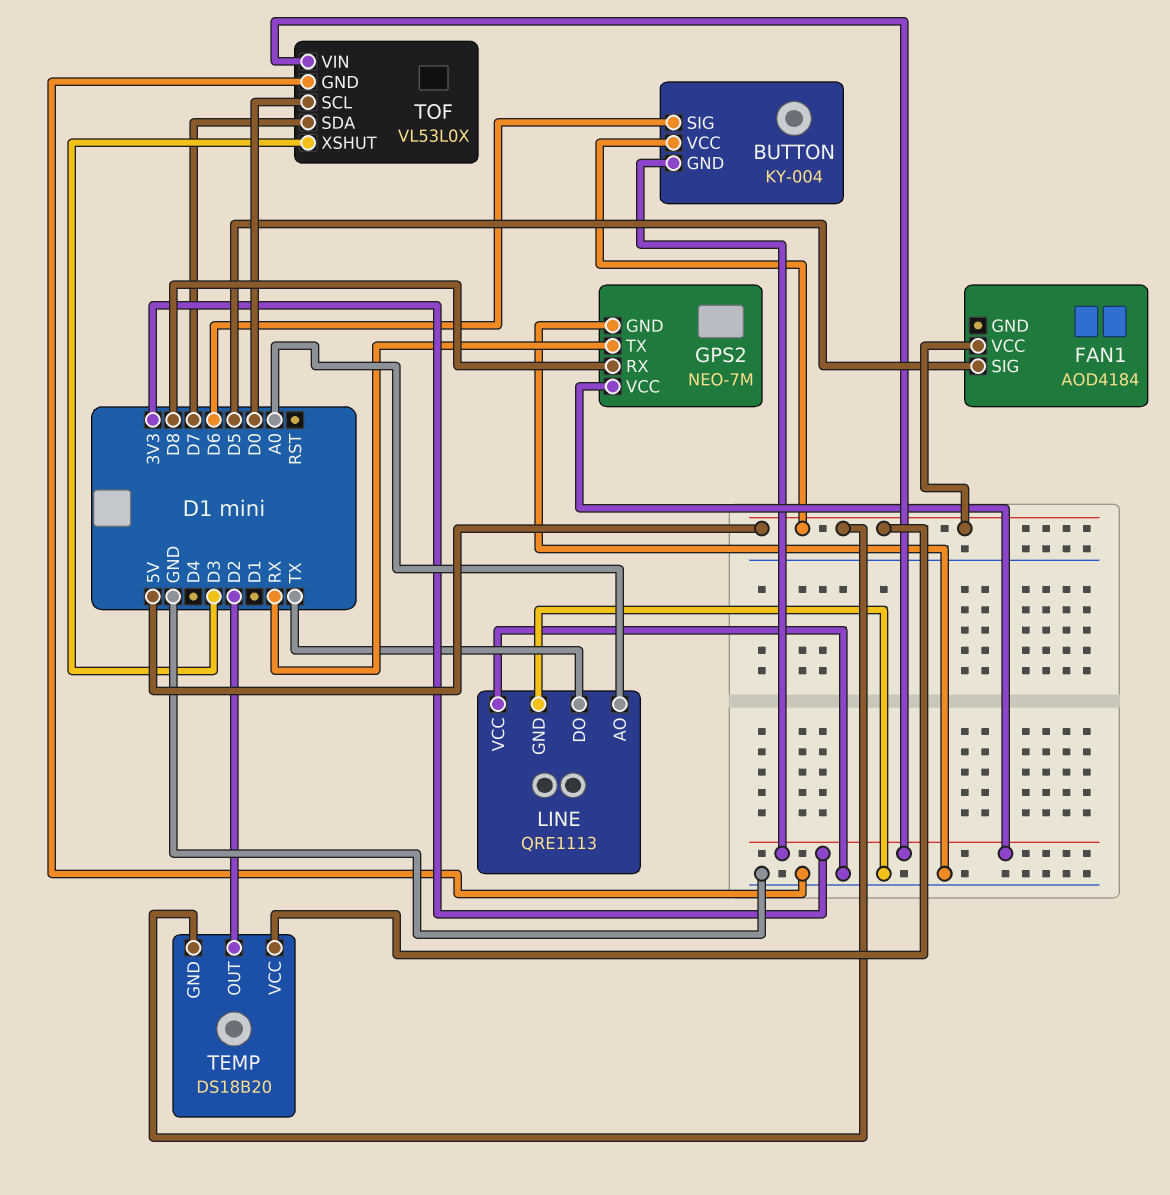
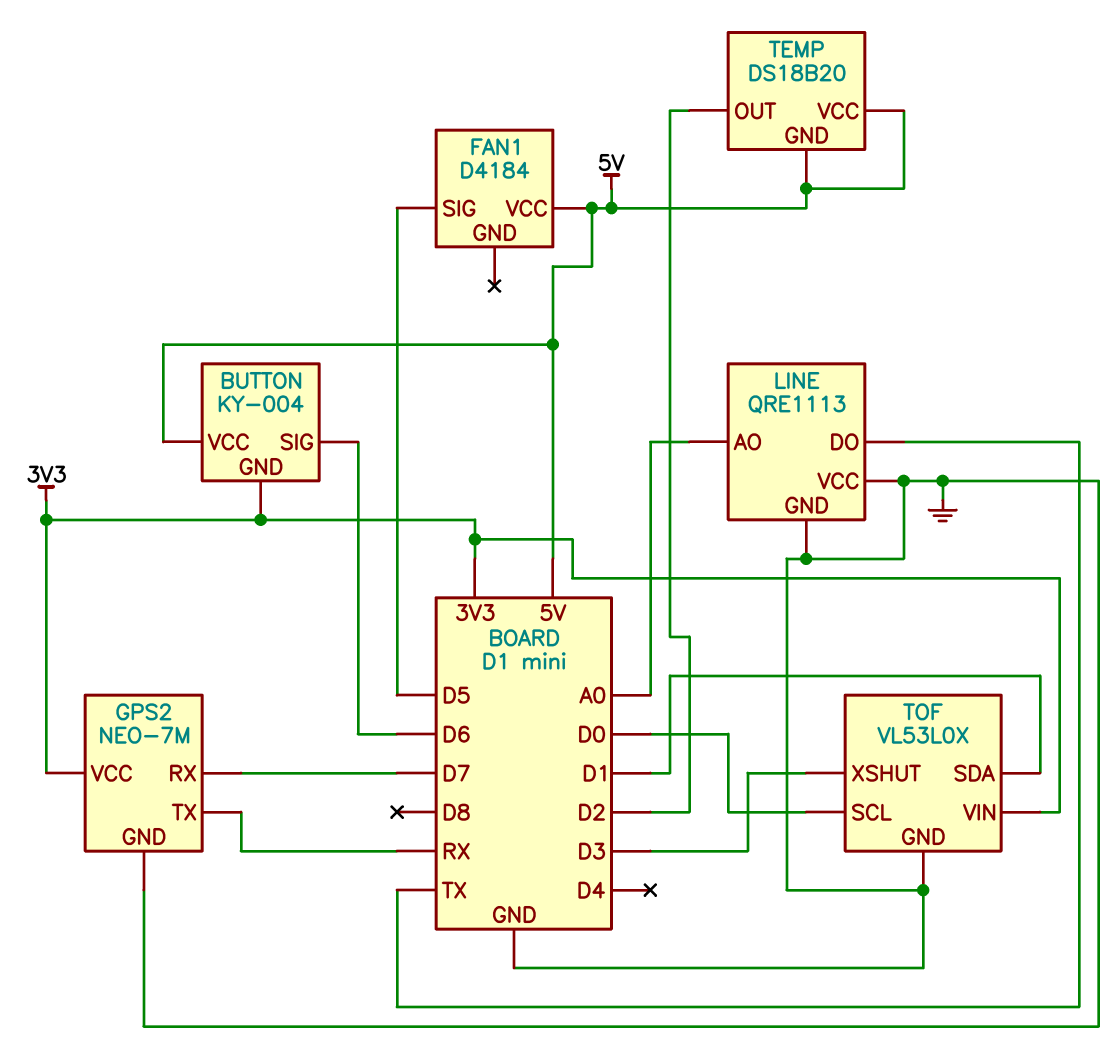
FAN1: AOD4184 -> D4184
GPS2 pin RX: D8 -> D7
TOF pin SDA: D7 -> D1

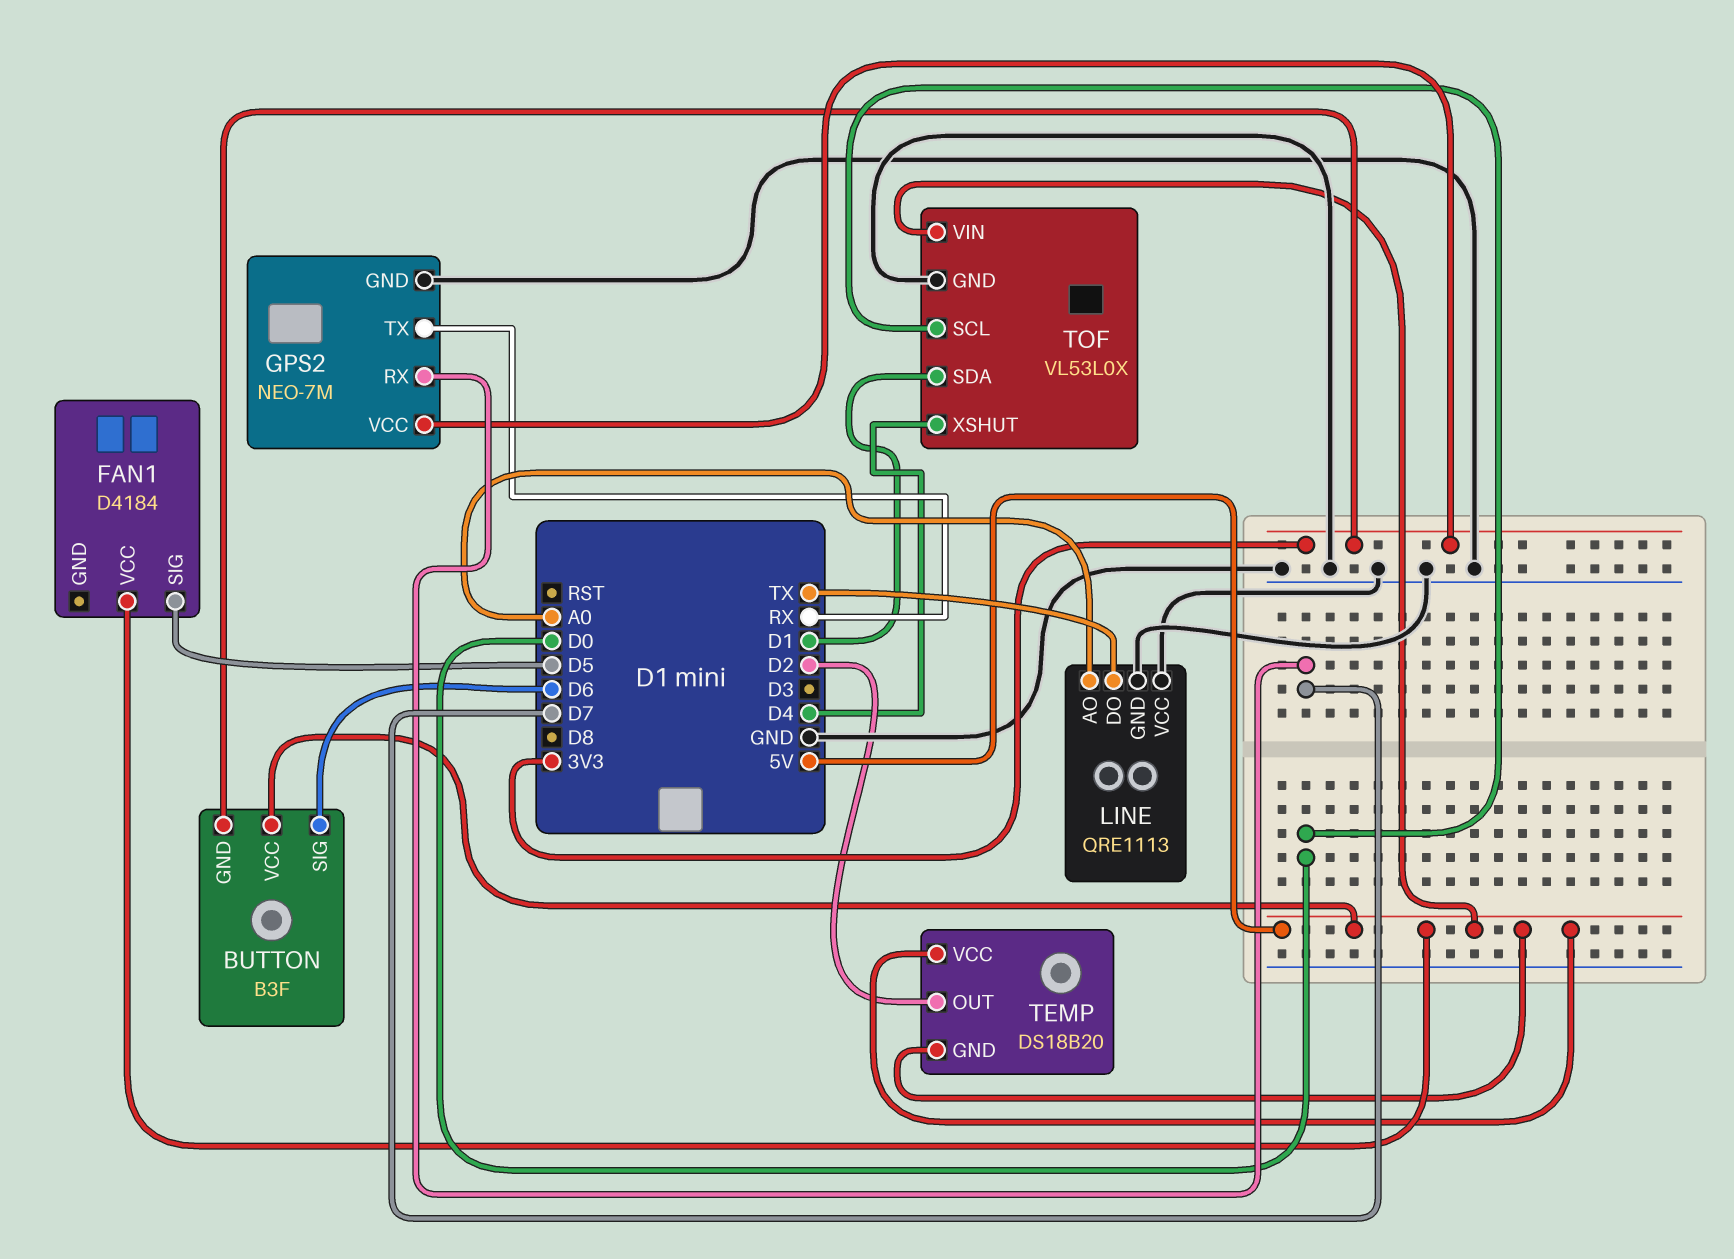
BUTTON: KY-004 -> B3F
TOF pin VIN: 3V3 -> 5V
TOF pin XSHUT: D3 -> D4

